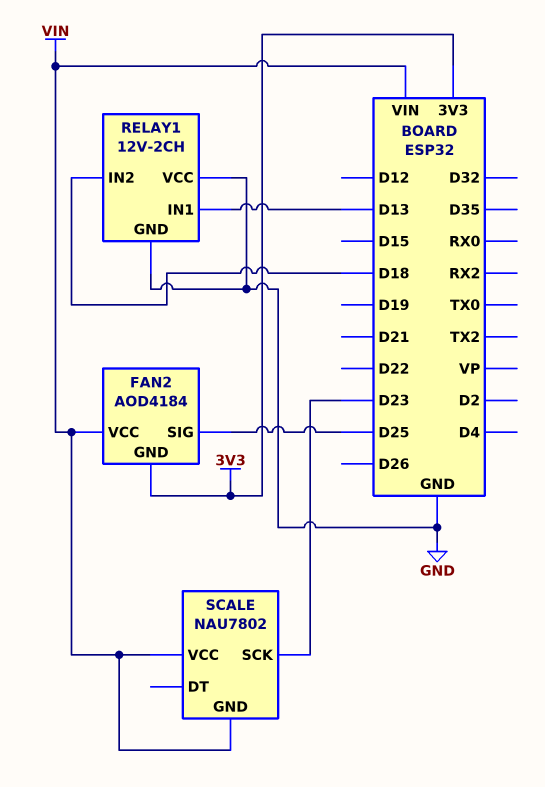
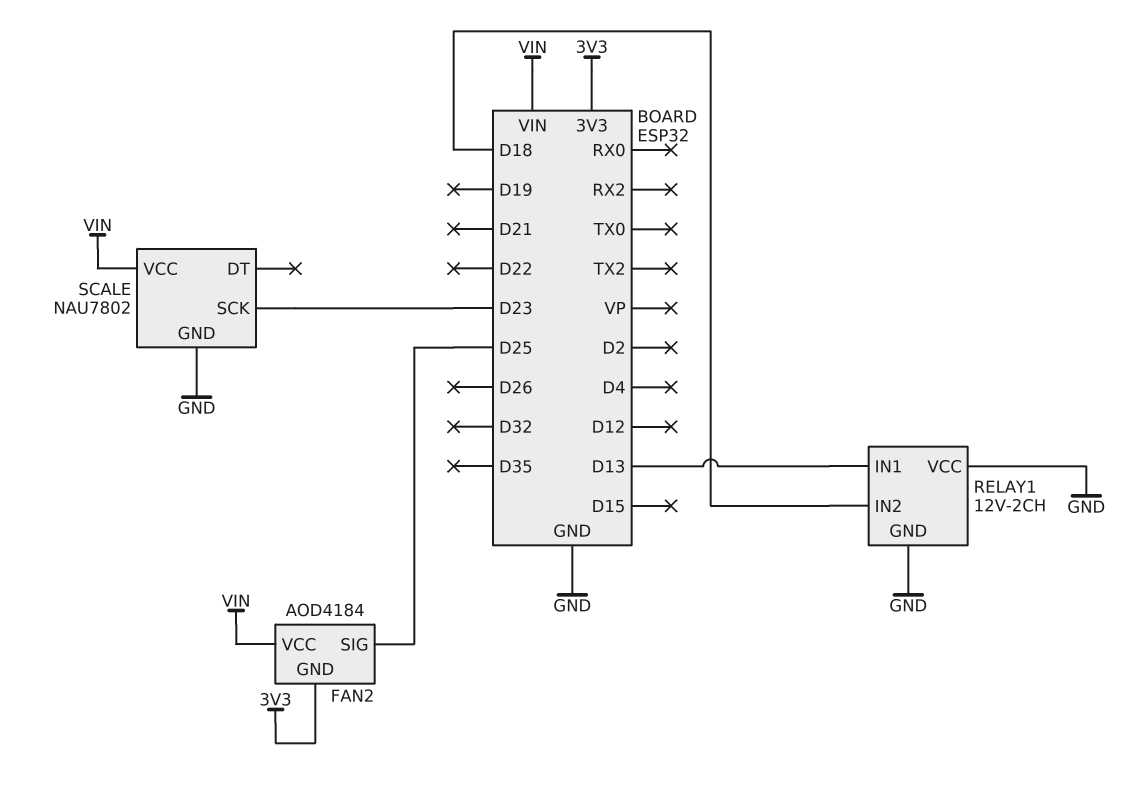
SCALE pin GND: VIN -> GND

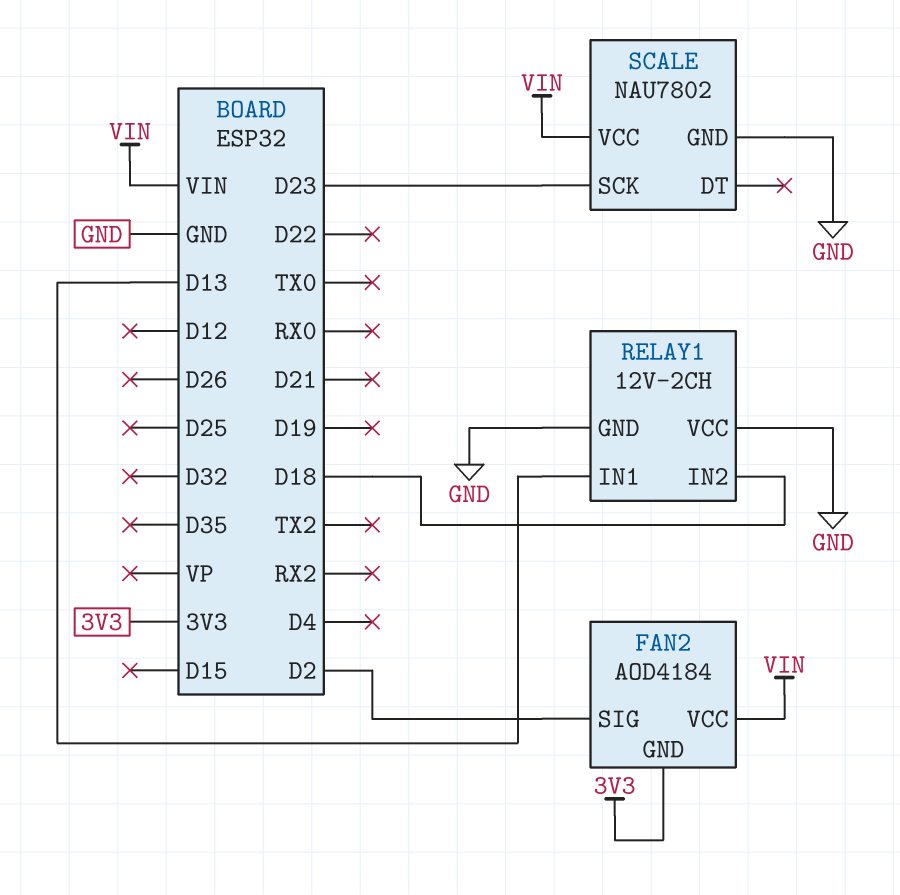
FAN2 pin SIG: D25 -> D2

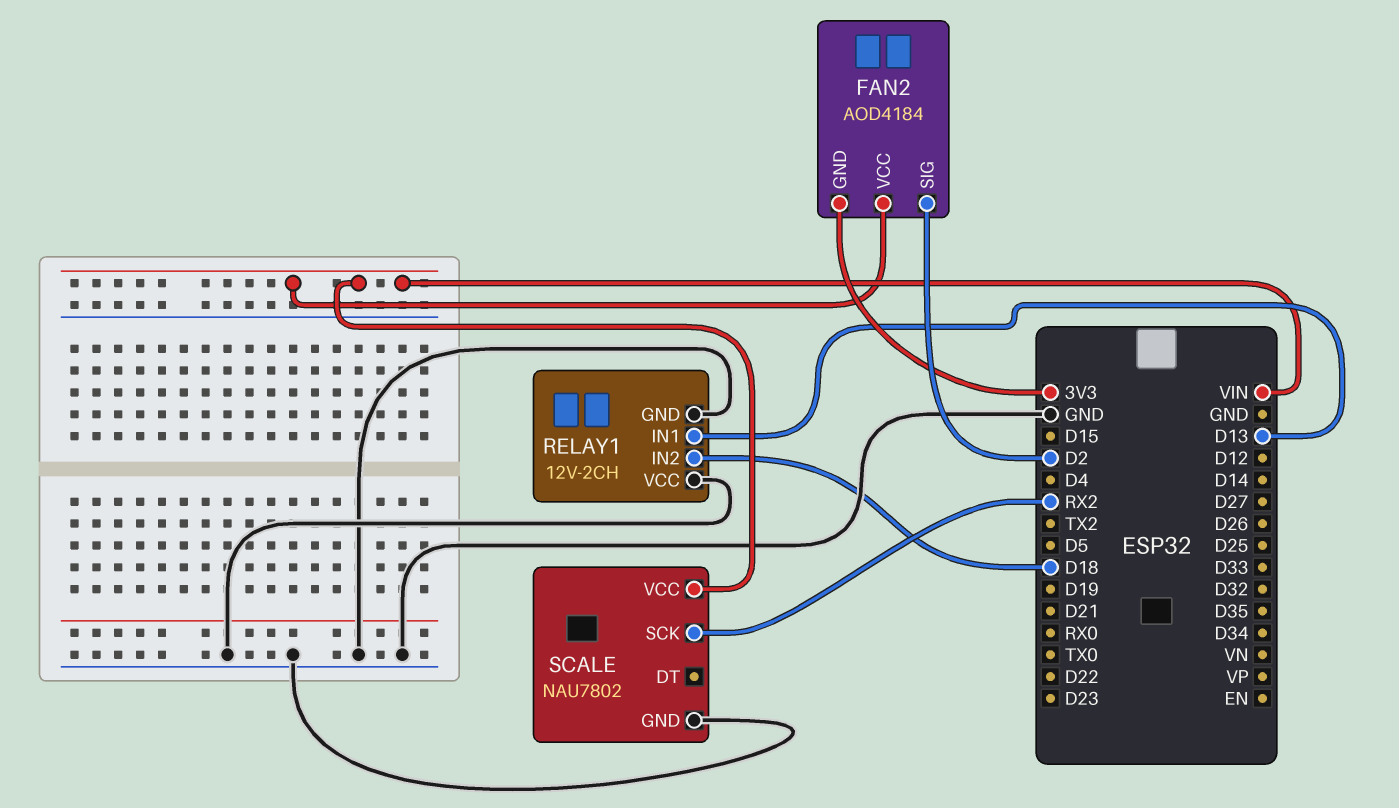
SCALE pin SCK: D23 -> RX2

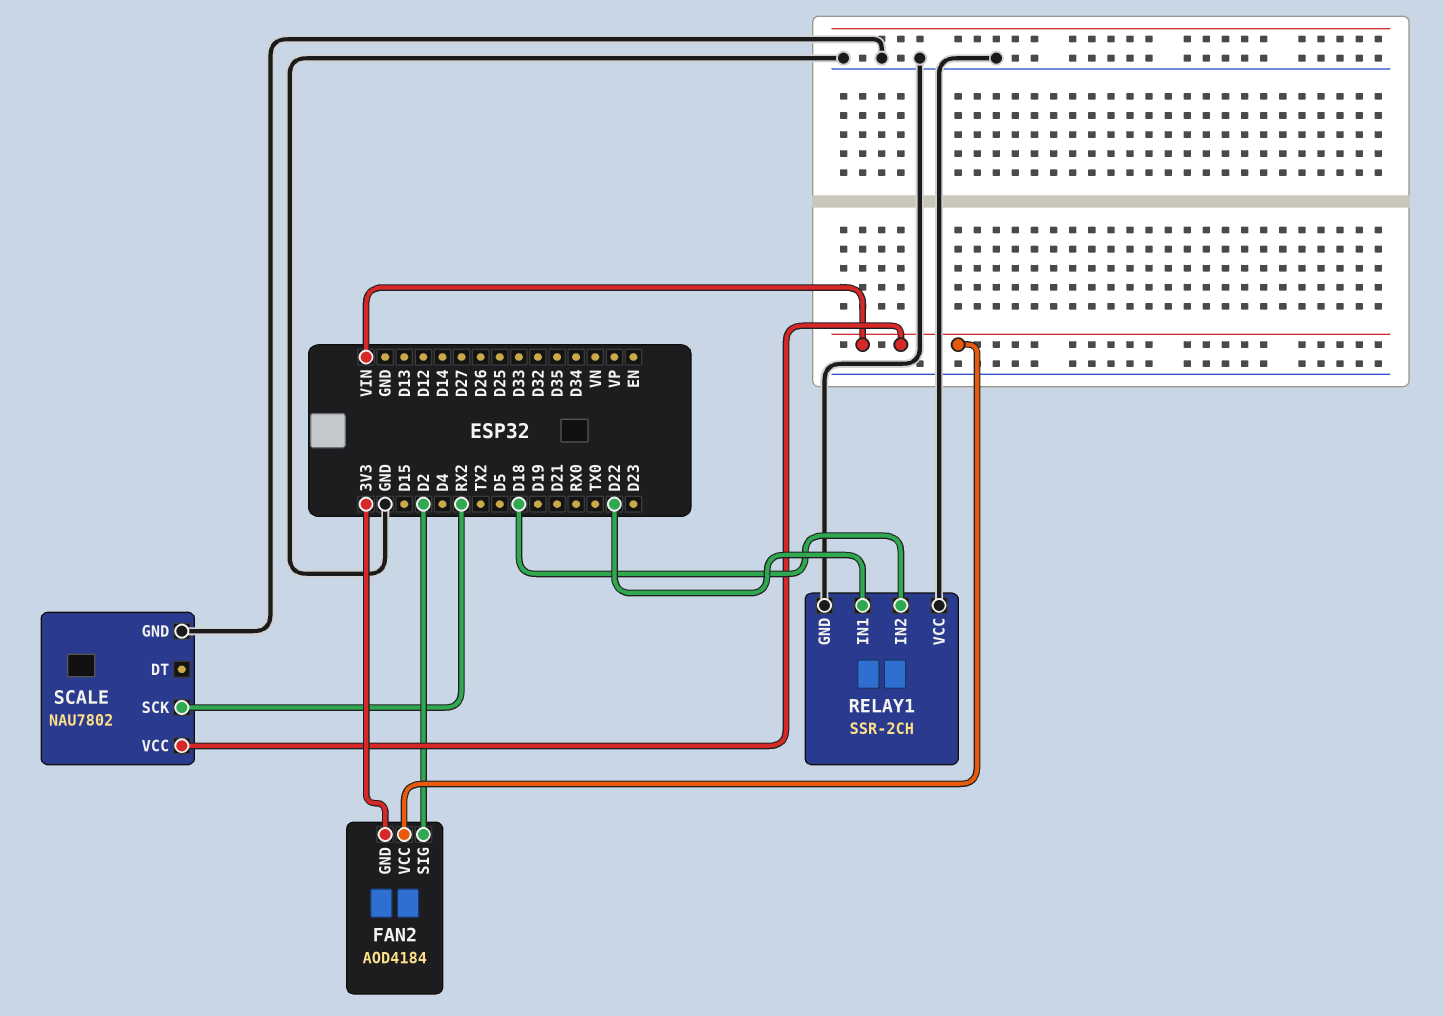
RELAY1: 12V-2CH -> SSR-2CH
RELAY1 pin IN1: D13 -> D22

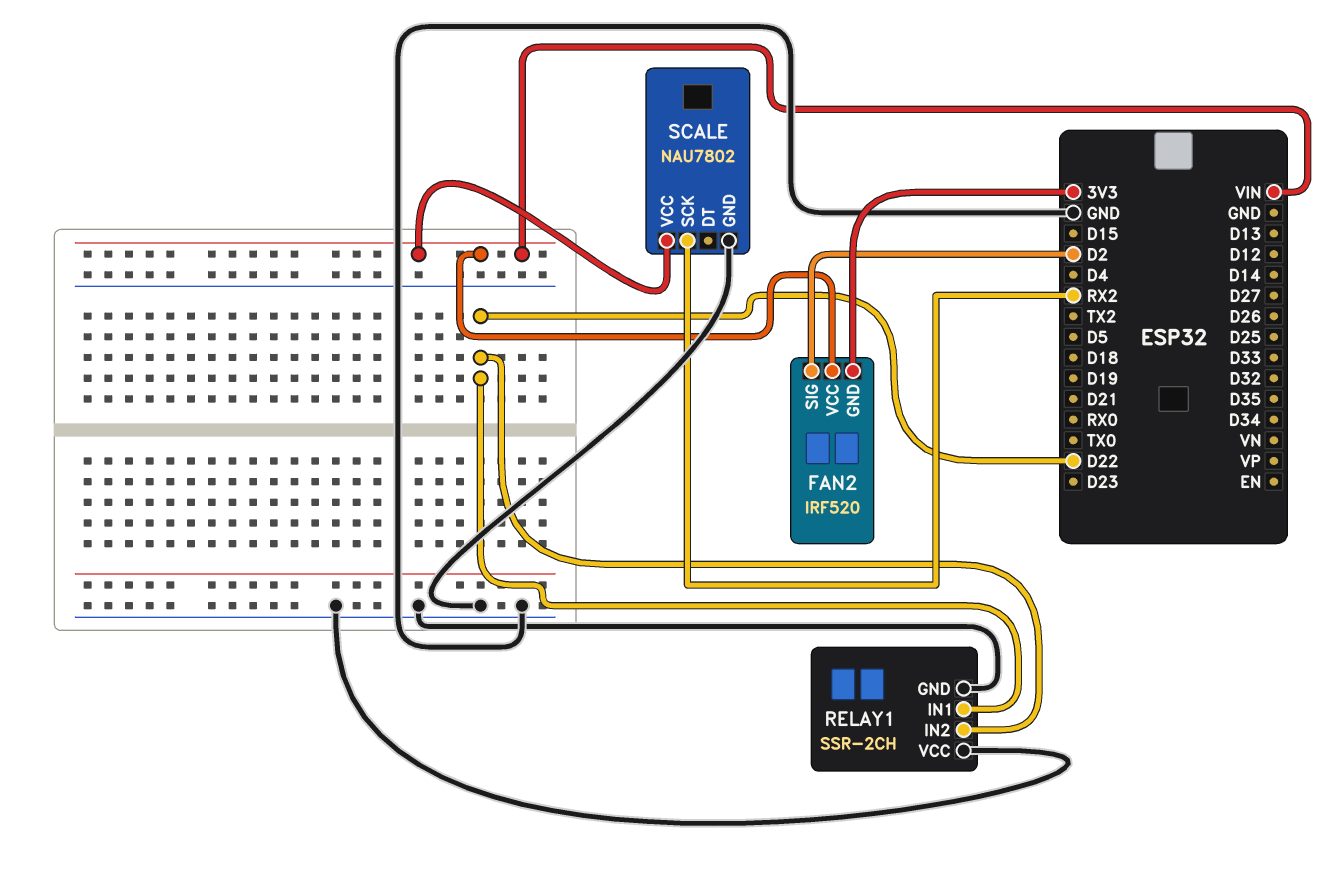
FAN2: AOD4184 -> IRF520
RELAY1 pin IN2: D18 -> D22

